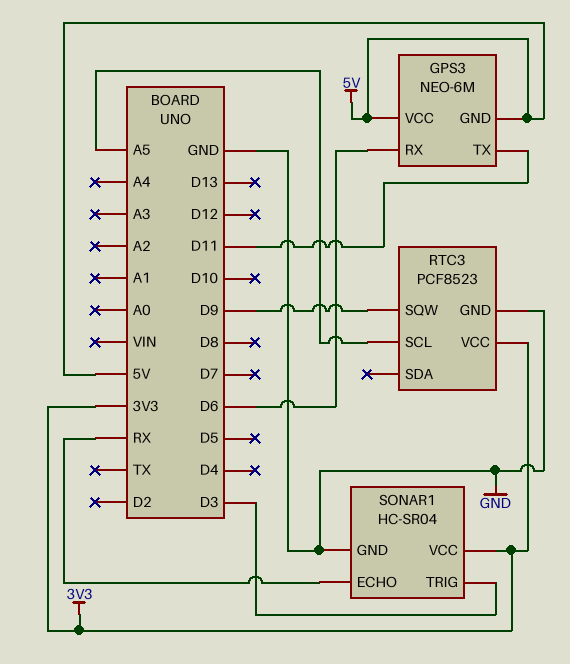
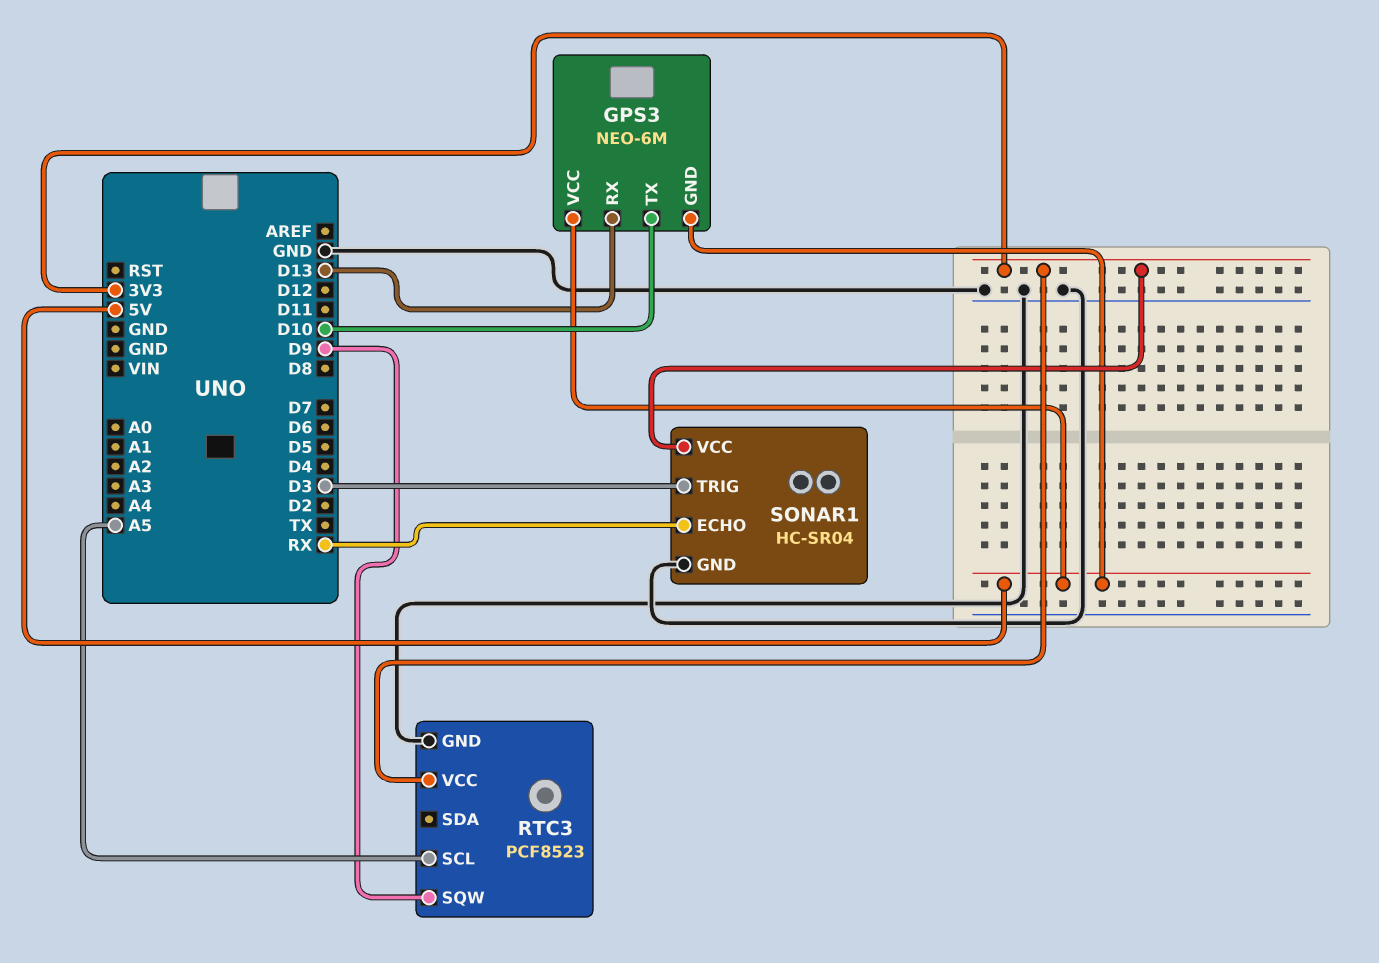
GPS3 pin RX: D6 -> D13
GPS3 pin TX: D11 -> D10

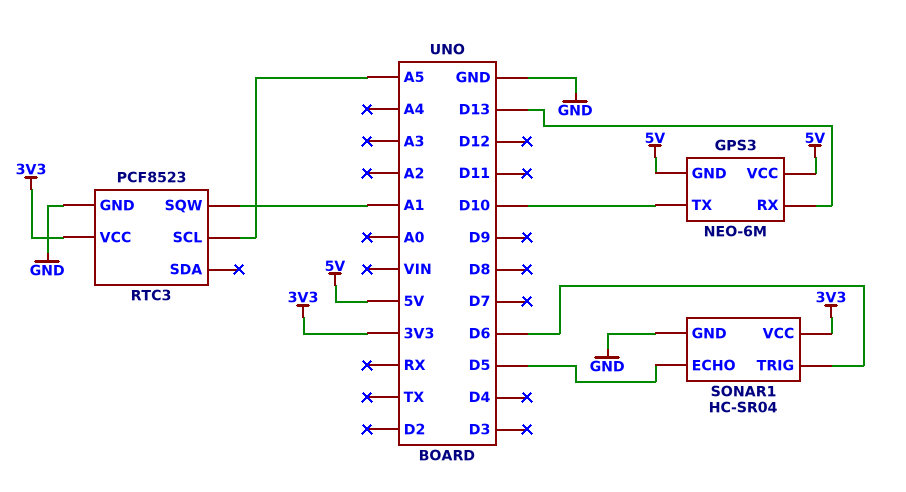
RTC3 pin SQW: D9 -> A1
SONAR1 pin ECHO: RX -> D5
SONAR1 pin TRIG: D3 -> D6

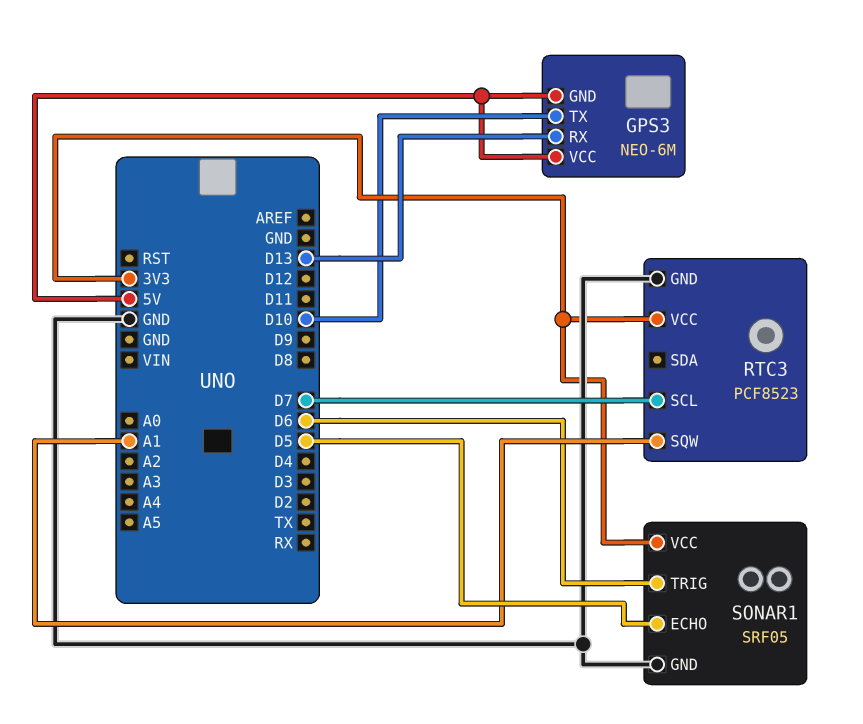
RTC3 pin SCL: A5 -> D7
SONAR1: HC-SR04 -> SRF05

